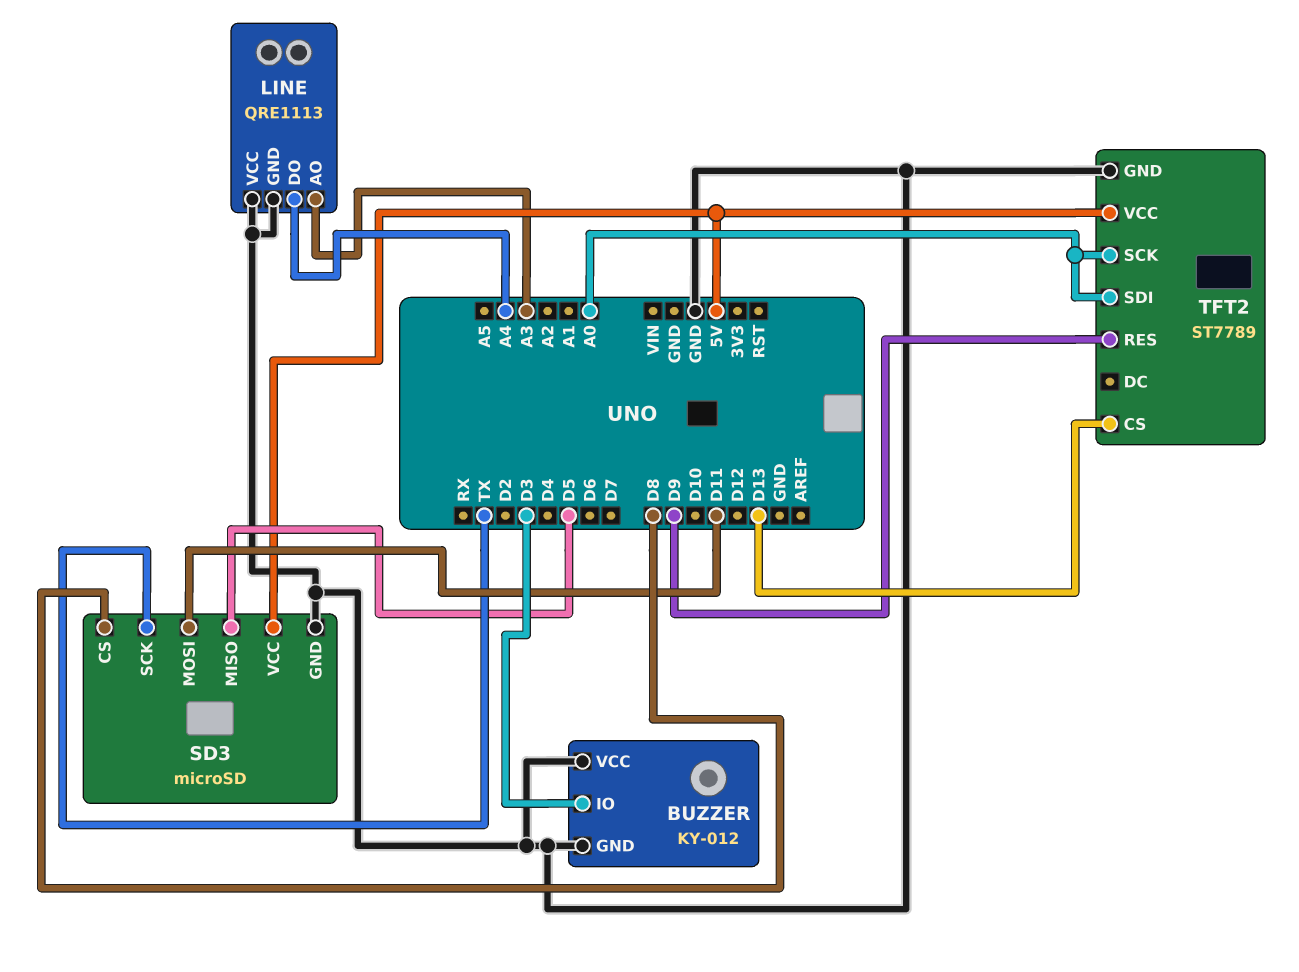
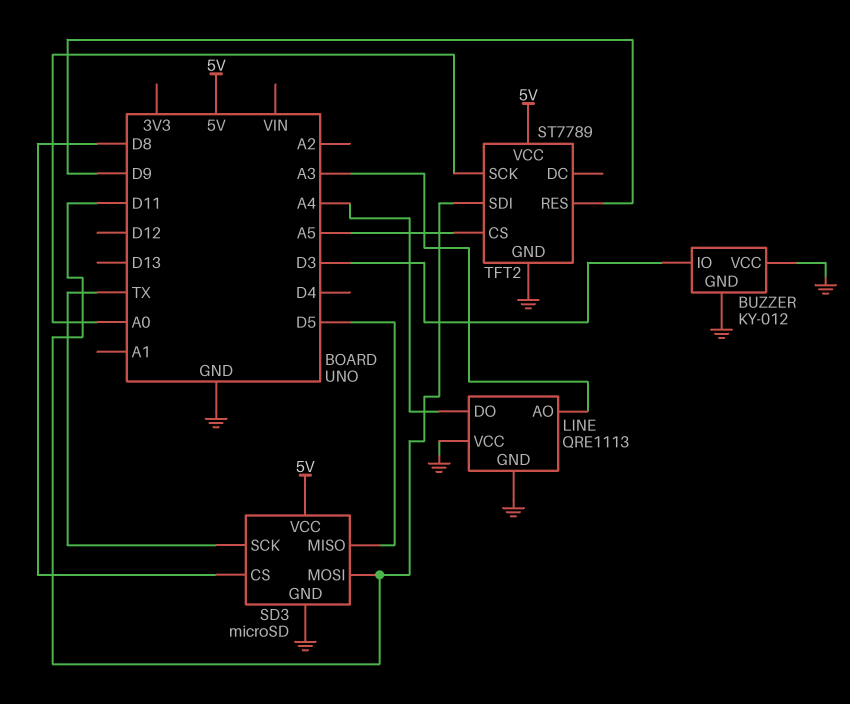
TFT2 pin CS: D13 -> A5
TFT2 pin SDI: A0 -> D11

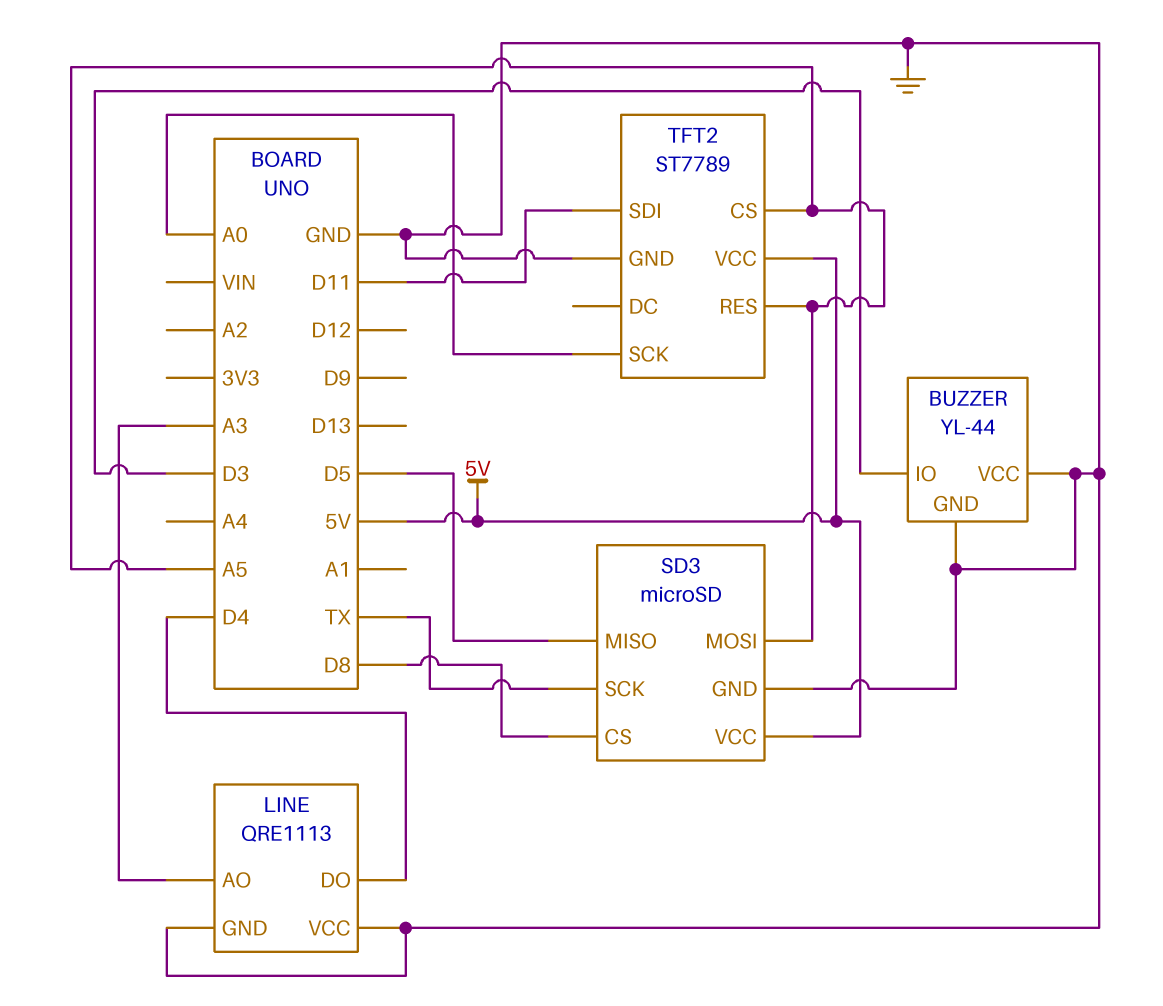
BUZZER: KY-012 -> YL-44
LINE pin DO: A4 -> D4
SD3 pin MOSI: D11 -> A5
TFT2 pin RES: D9 -> A5

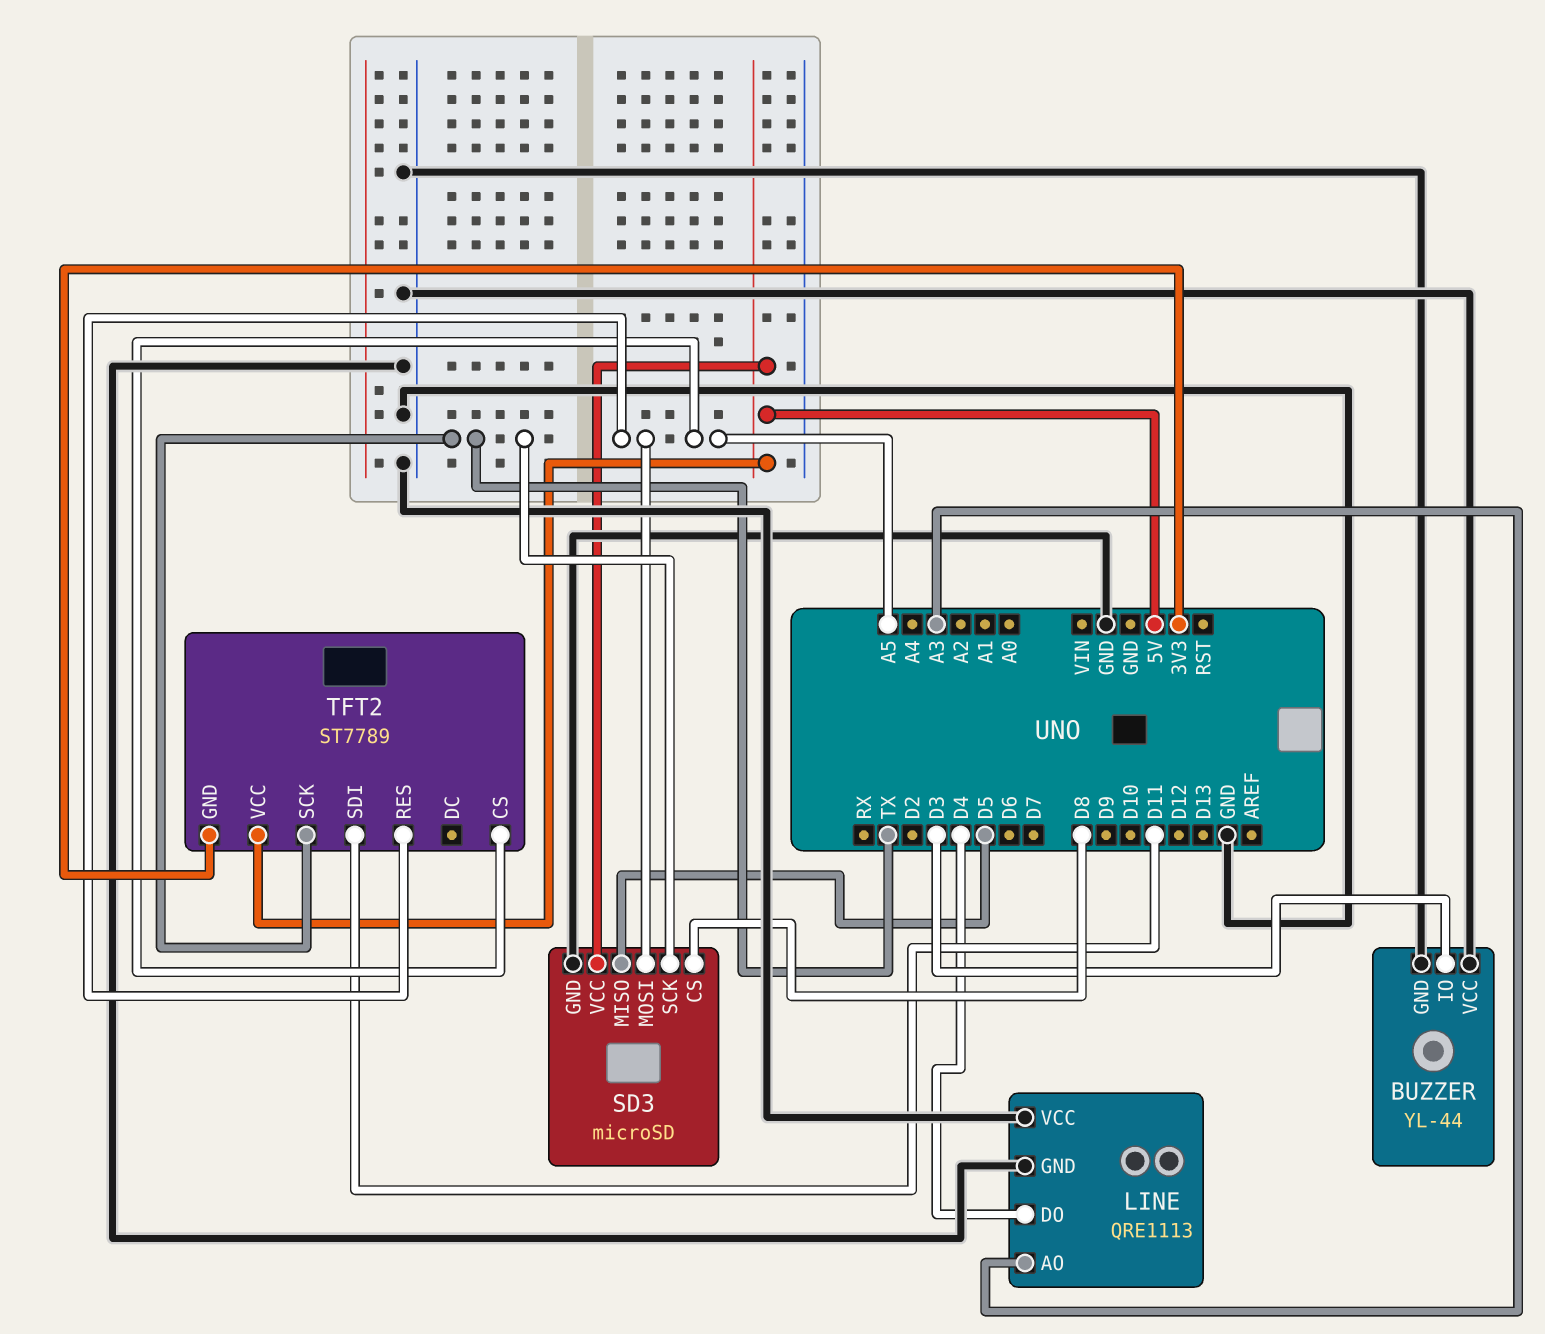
TFT2 pin GND: GND -> 3V3
TFT2 pin SCK: A0 -> TX

